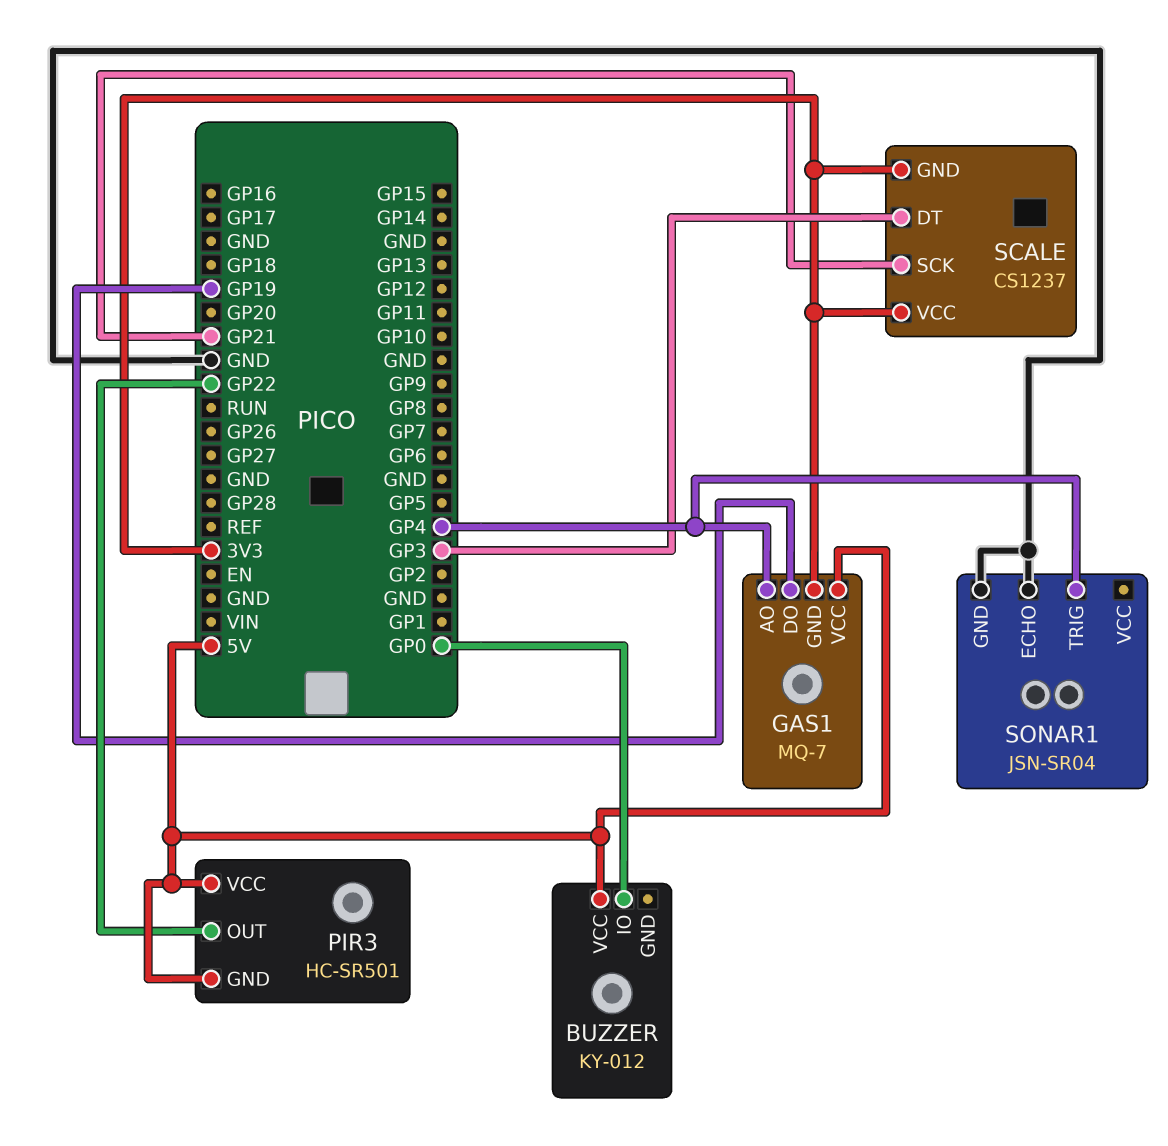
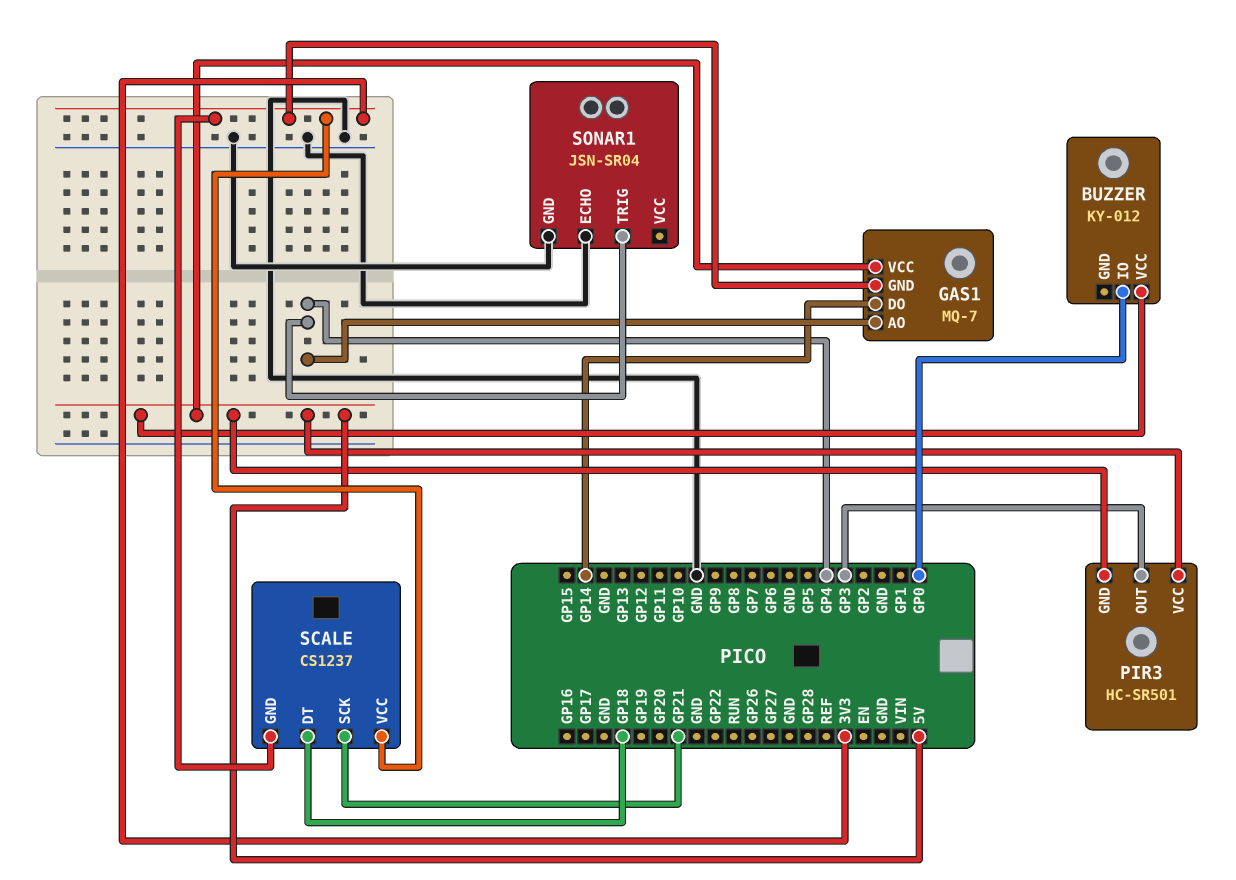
GAS1 pin DO: GP19 -> GP14
PIR3 pin OUT: GP22 -> GP3
SCALE pin DT: GP3 -> GP18

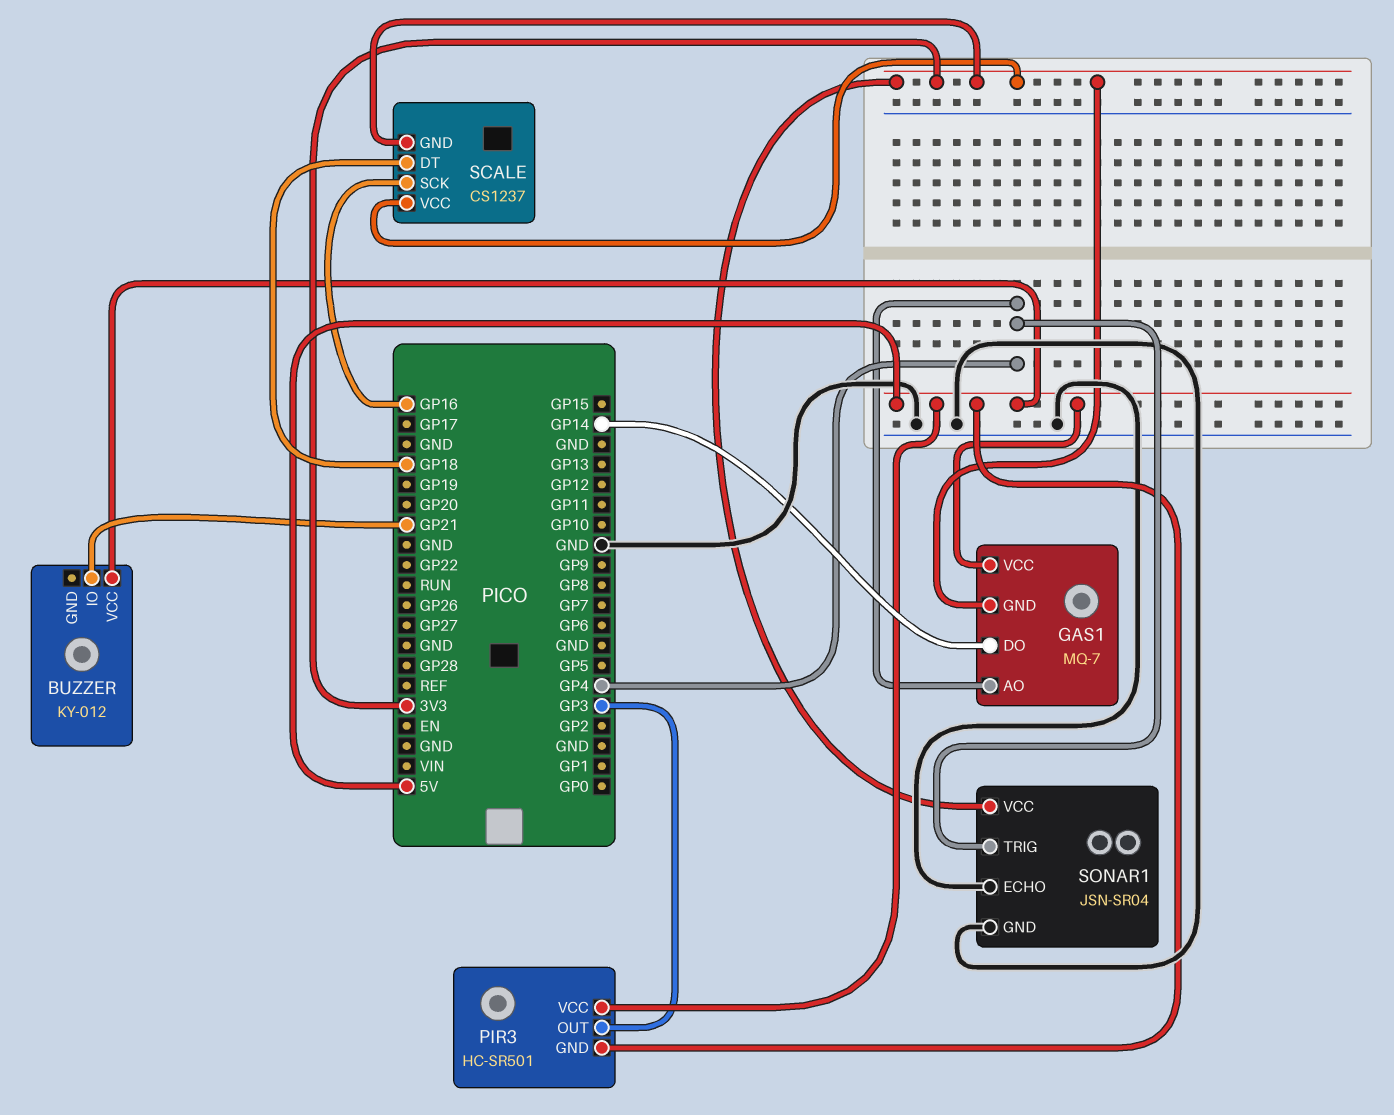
BUZZER pin IO: GP0 -> GP21
SCALE pin SCK: GP21 -> GP16
SONAR1 pin VCC: none -> 3V3

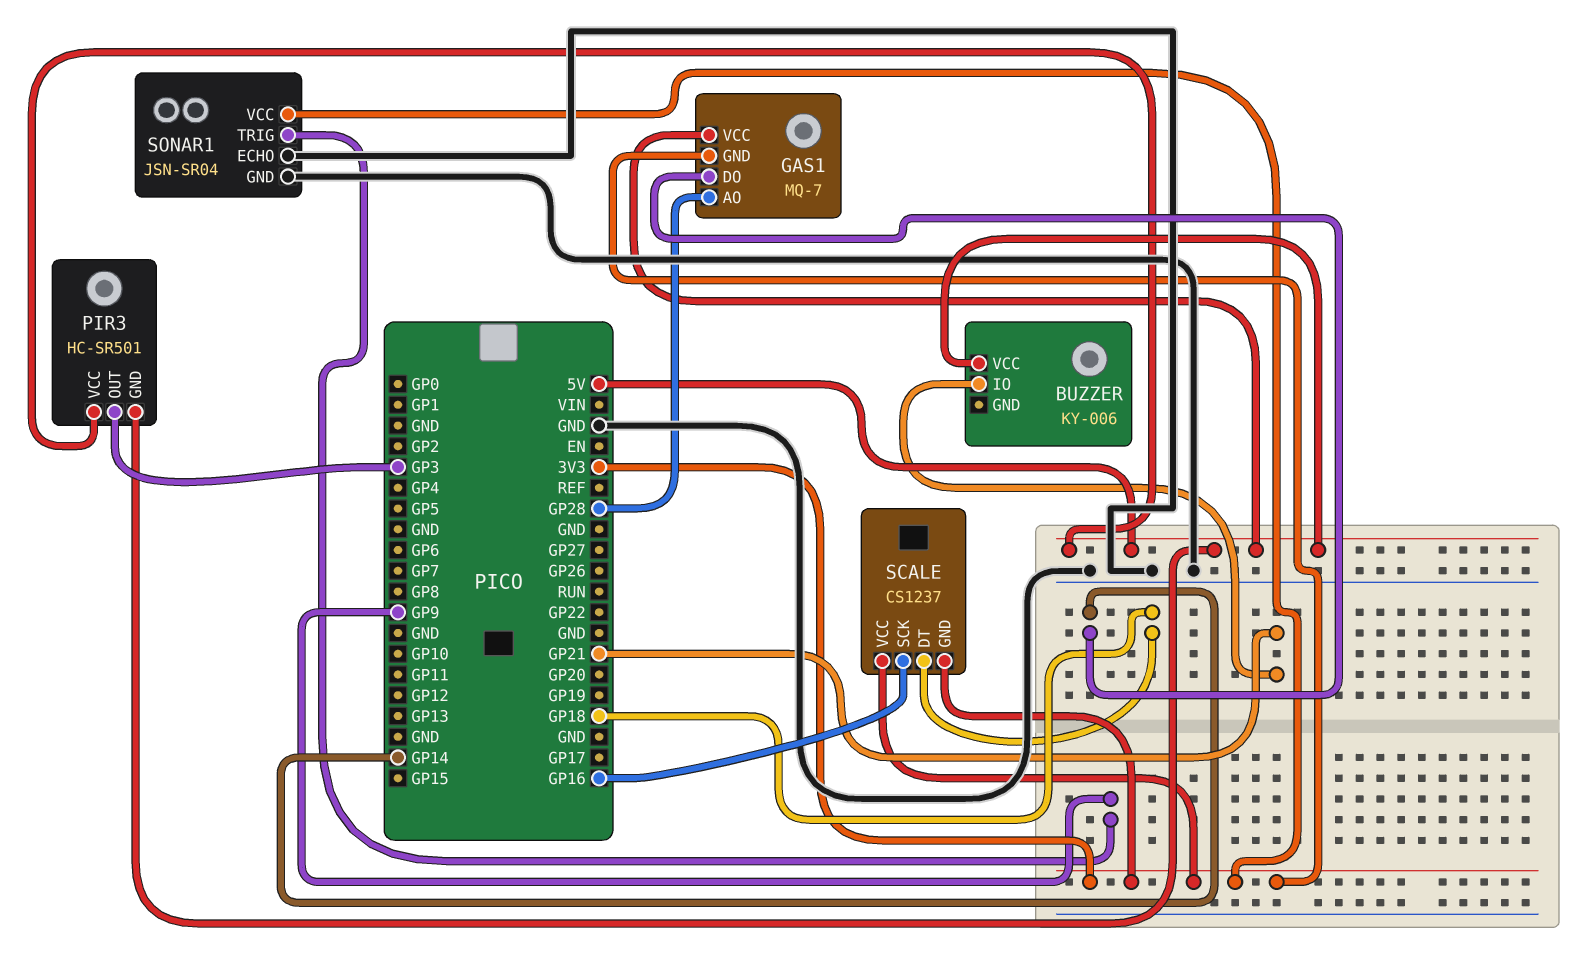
BUZZER: KY-012 -> KY-006
GAS1 pin AO: GP4 -> GP28
SONAR1 pin TRIG: GP4 -> GP9

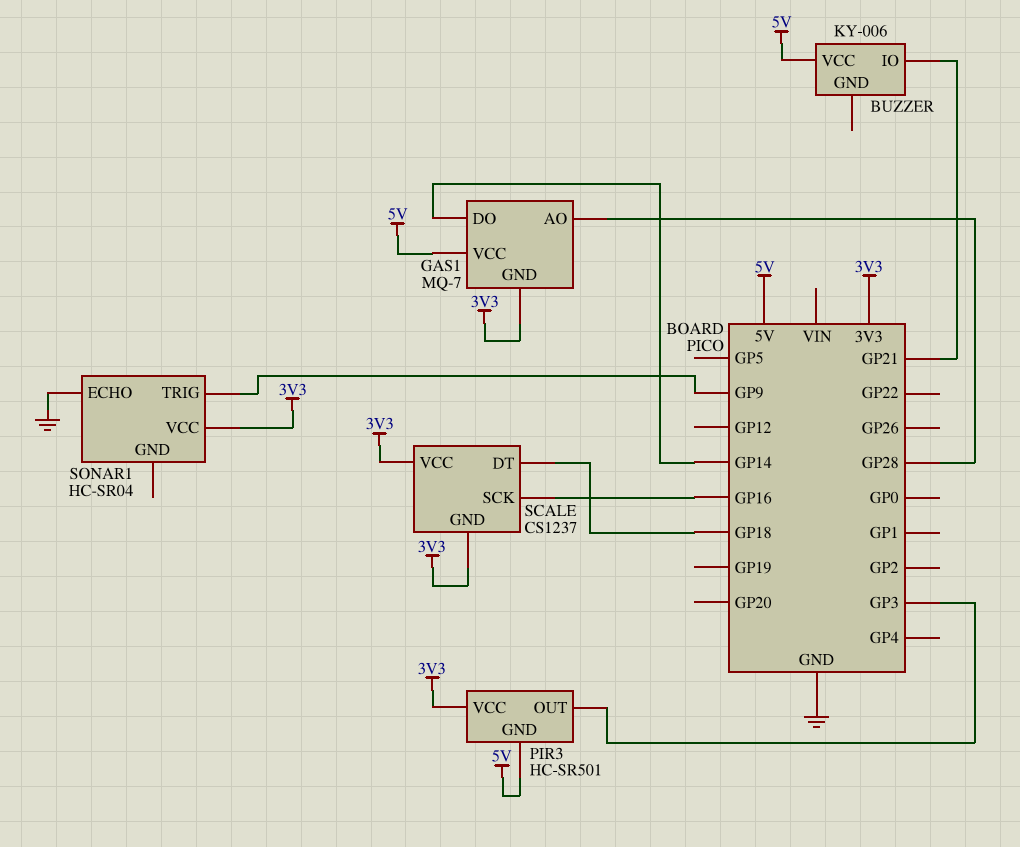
PIR3 pin VCC: 5V -> 3V3
SONAR1: JSN-SR04 -> HC-SR04
SONAR1 pin GND: GND -> none

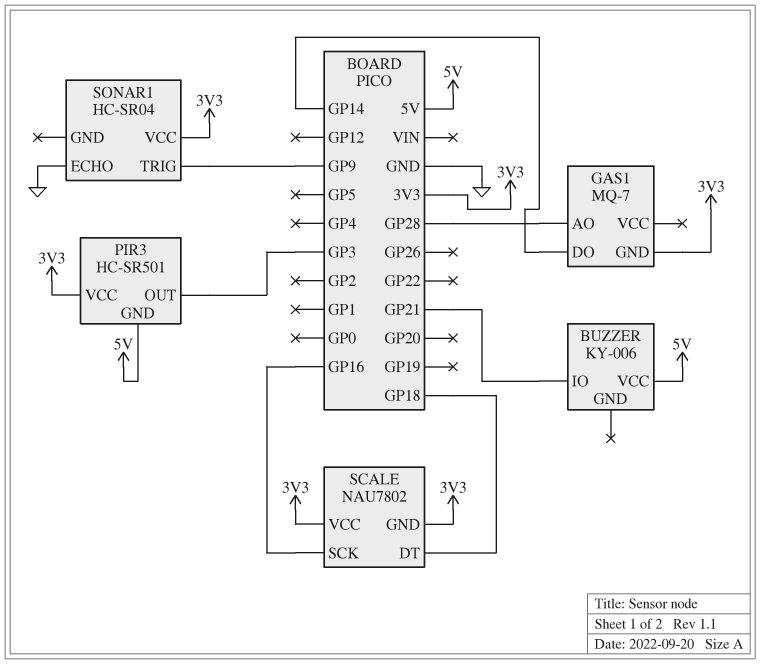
GAS1 pin VCC: 5V -> none
SCALE: CS1237 -> NAU7802

